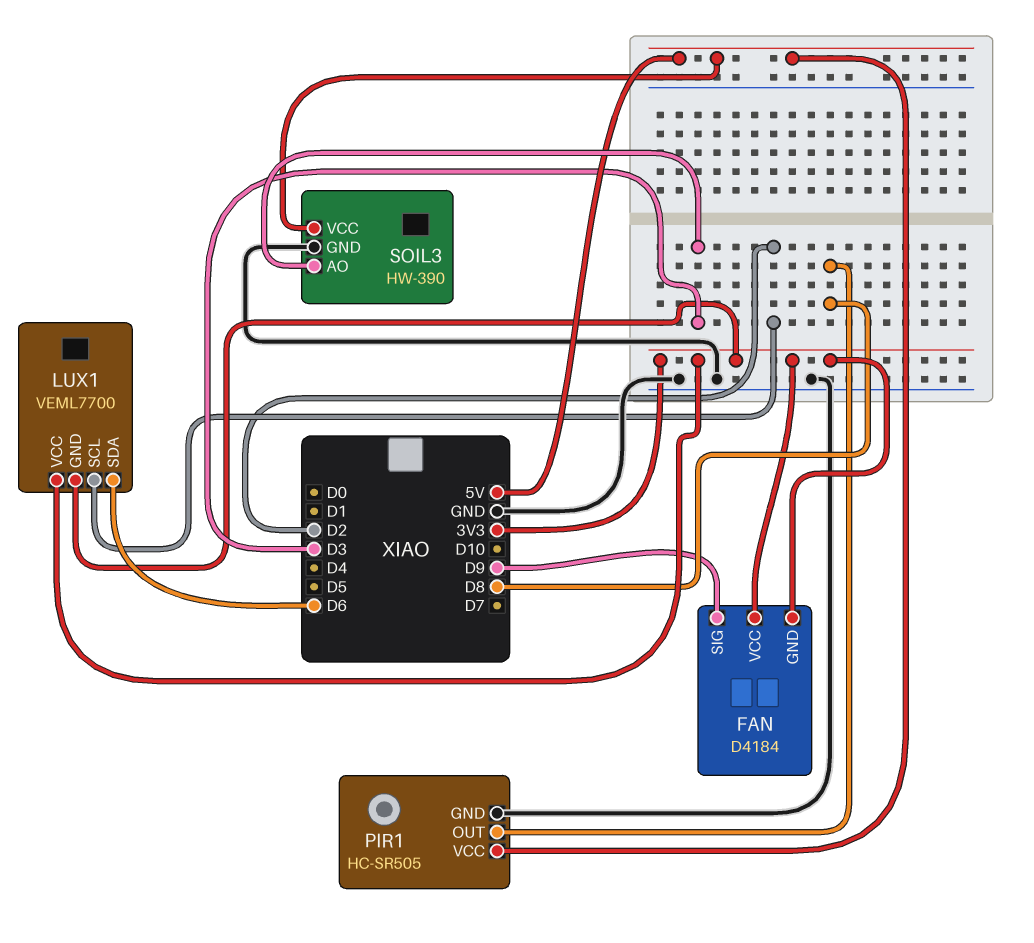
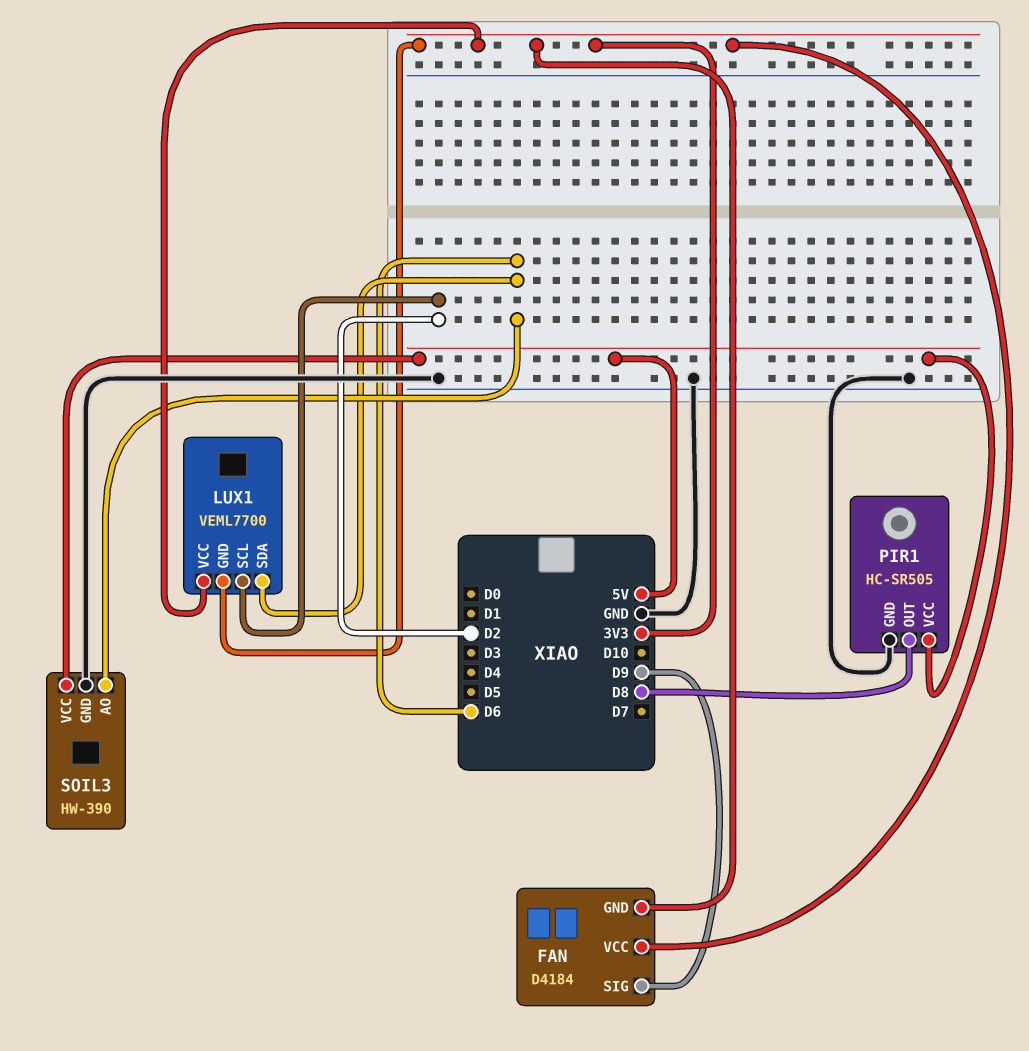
SOIL3 pin AO: D3 -> D6

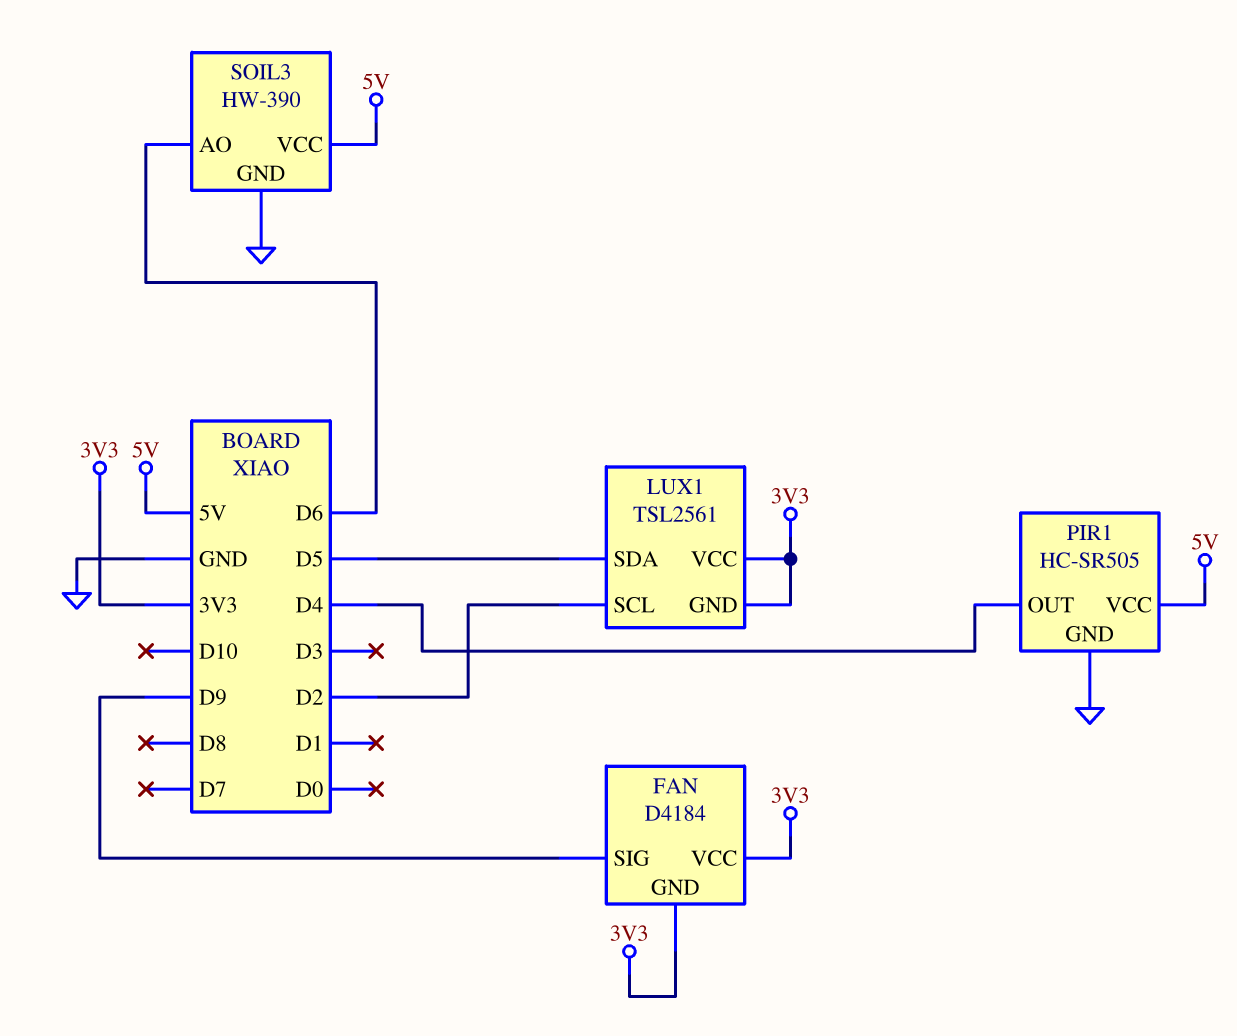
LUX1: VEML7700 -> TSL2561
LUX1 pin SDA: D6 -> D5
PIR1 pin OUT: D8 -> D4

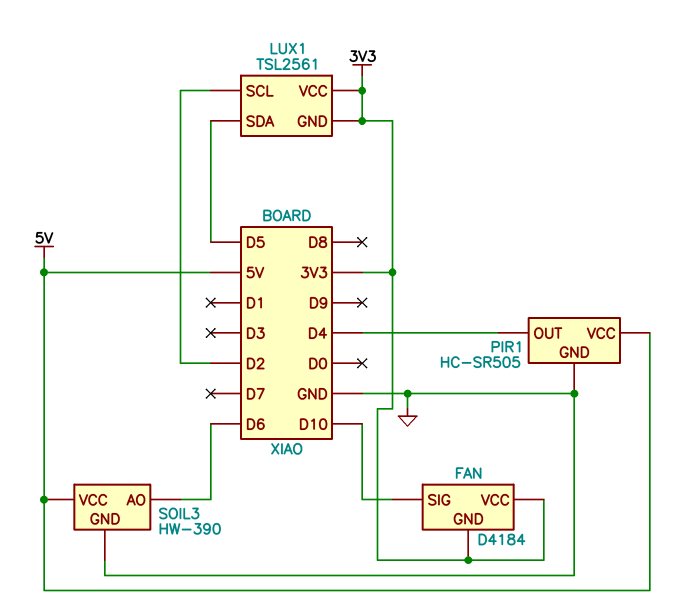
FAN pin SIG: D9 -> D10

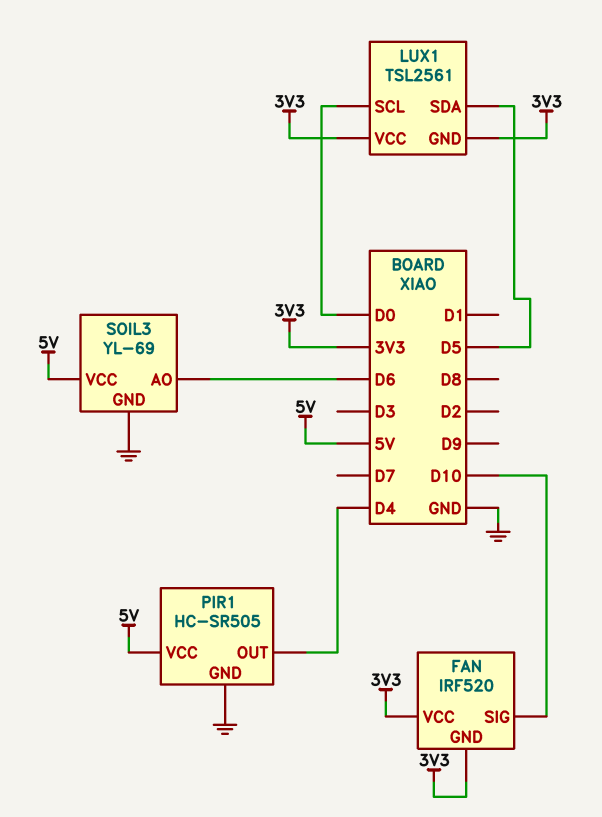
FAN: D4184 -> IRF520
LUX1 pin SCL: D2 -> D0
SOIL3: HW-390 -> YL-69

